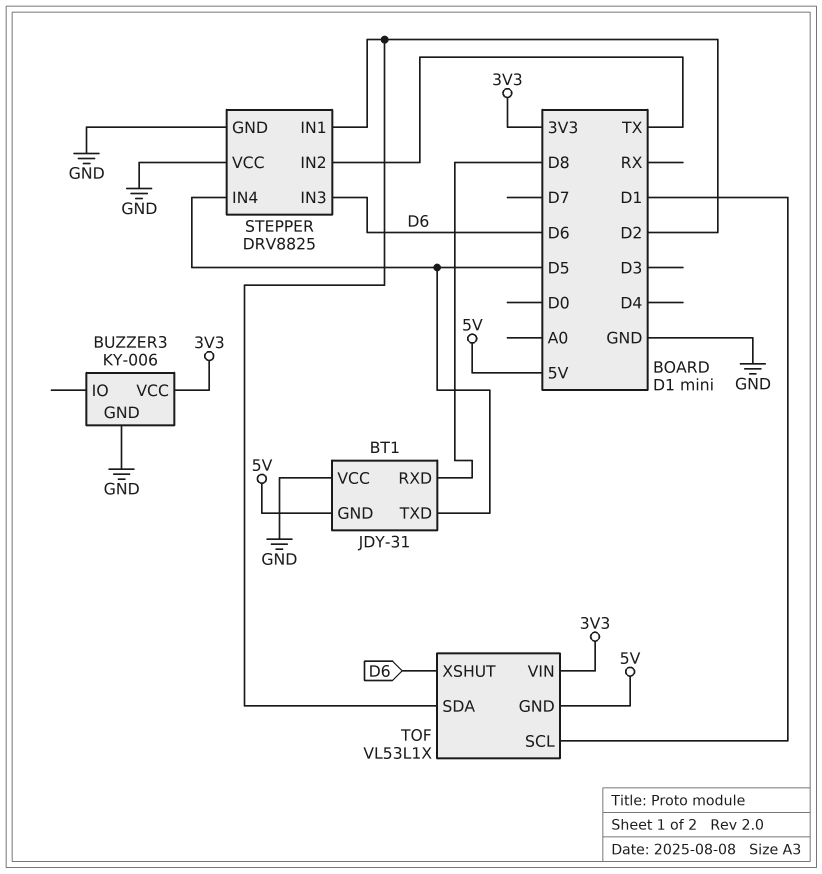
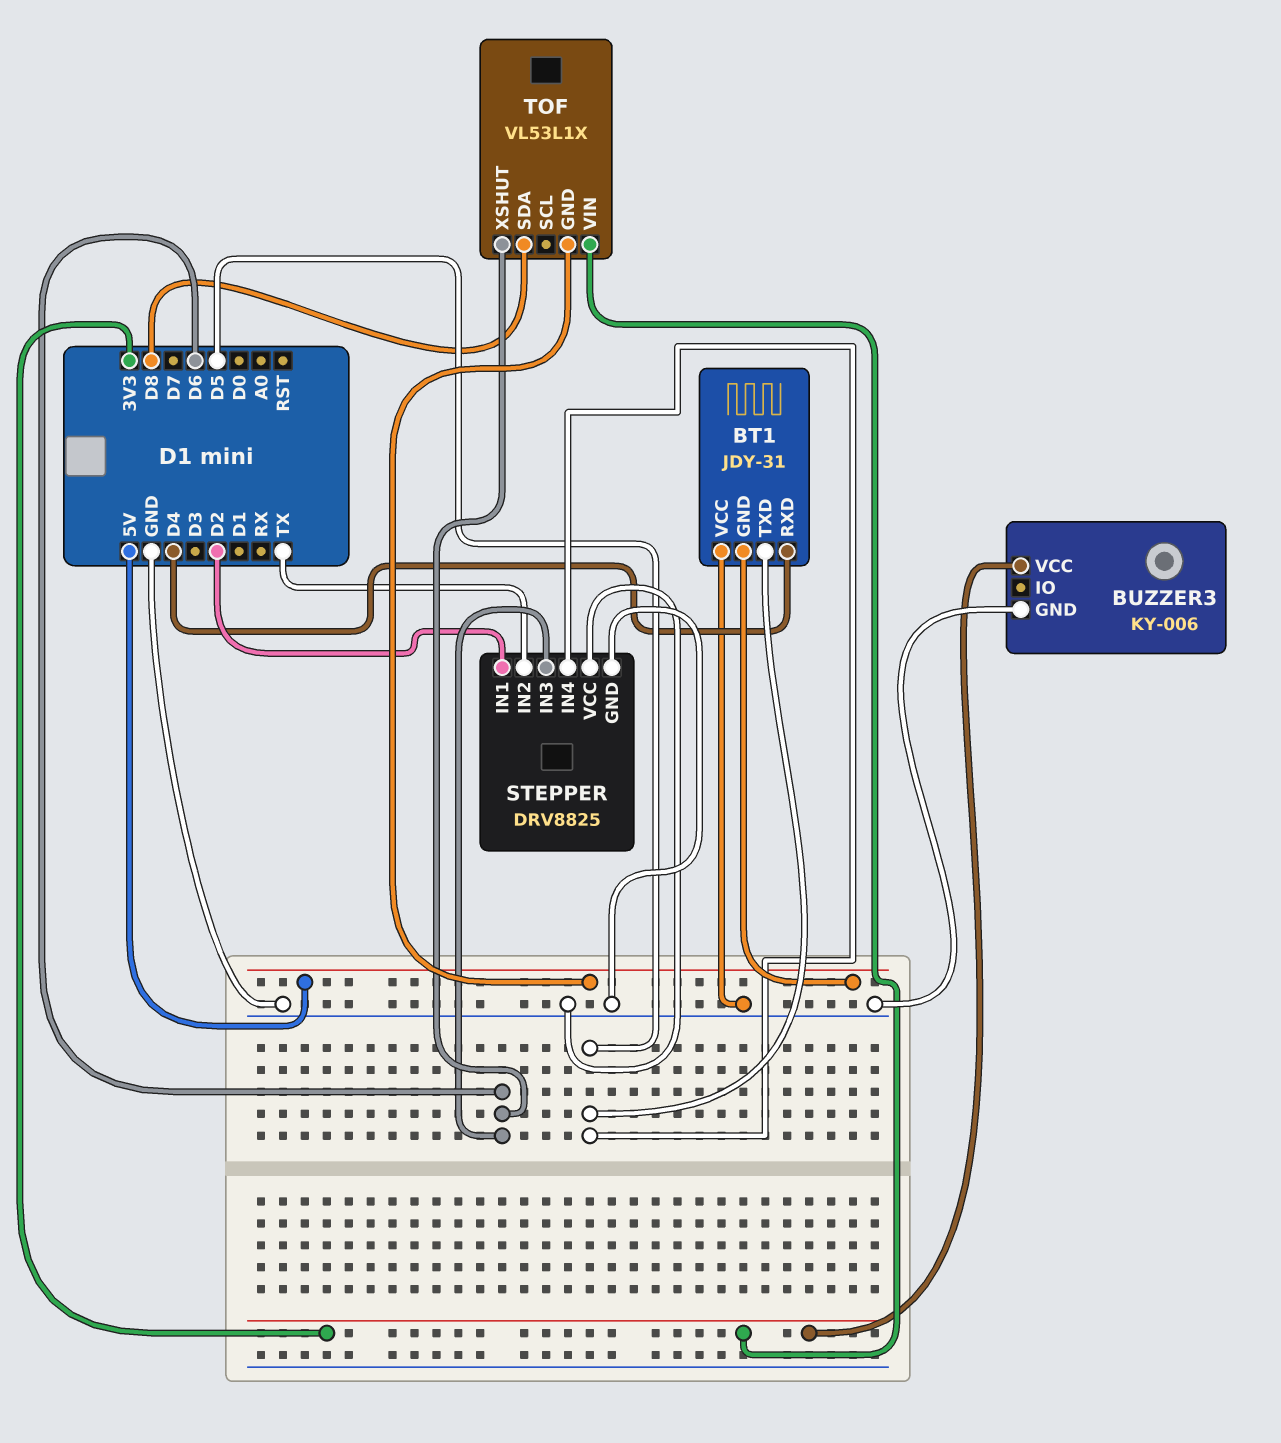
BT1 pin RXD: D8 -> D4
TOF pin SCL: D1 -> none
TOF pin SDA: D2 -> D8

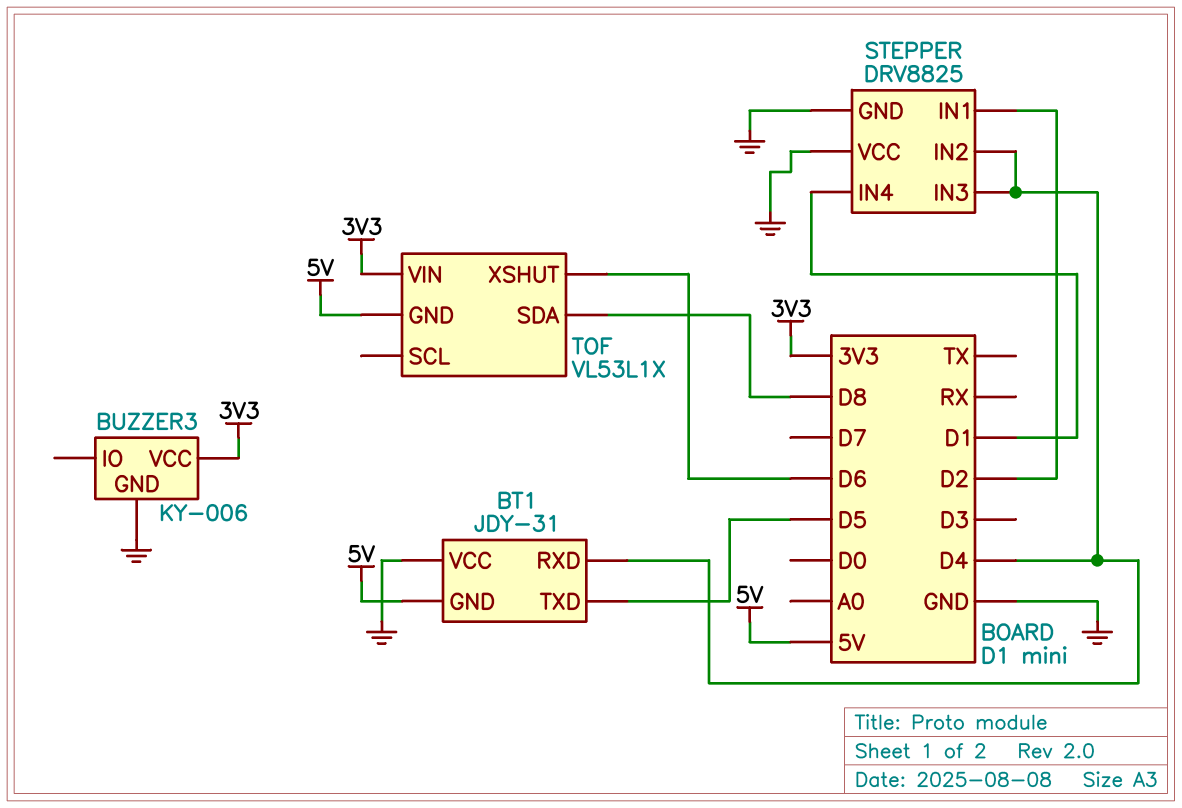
STEPPER pin IN2: TX -> D4
STEPPER pin IN3: D6 -> D4
STEPPER pin IN4: D5 -> D1

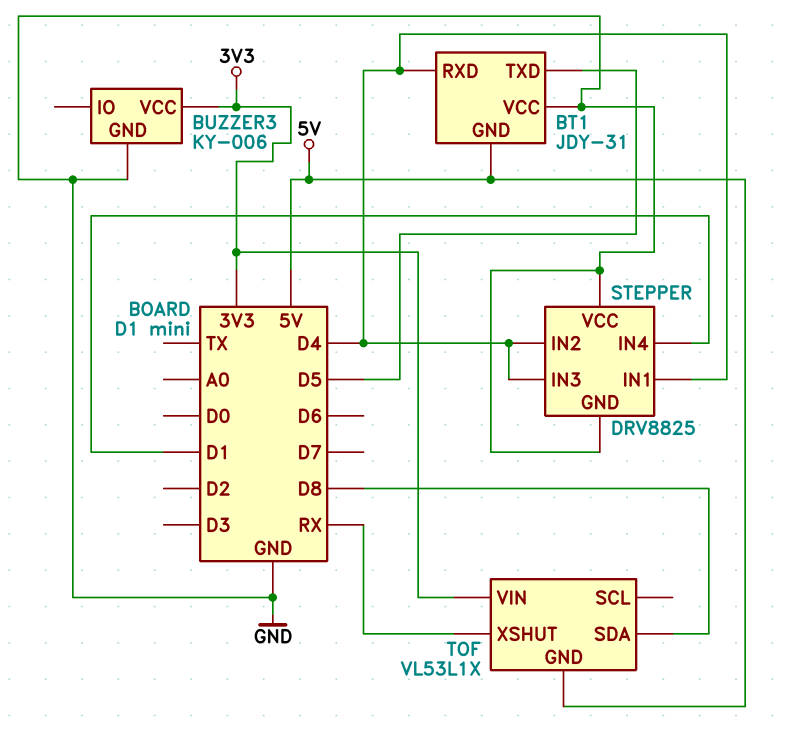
STEPPER pin IN1: D2 -> D4
TOF pin XSHUT: D6 -> RX

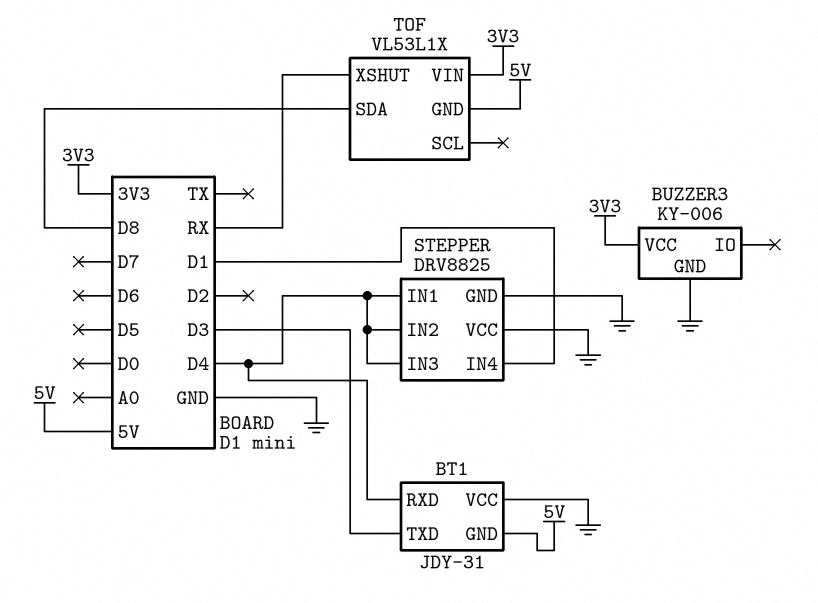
BT1 pin TXD: D5 -> D3

